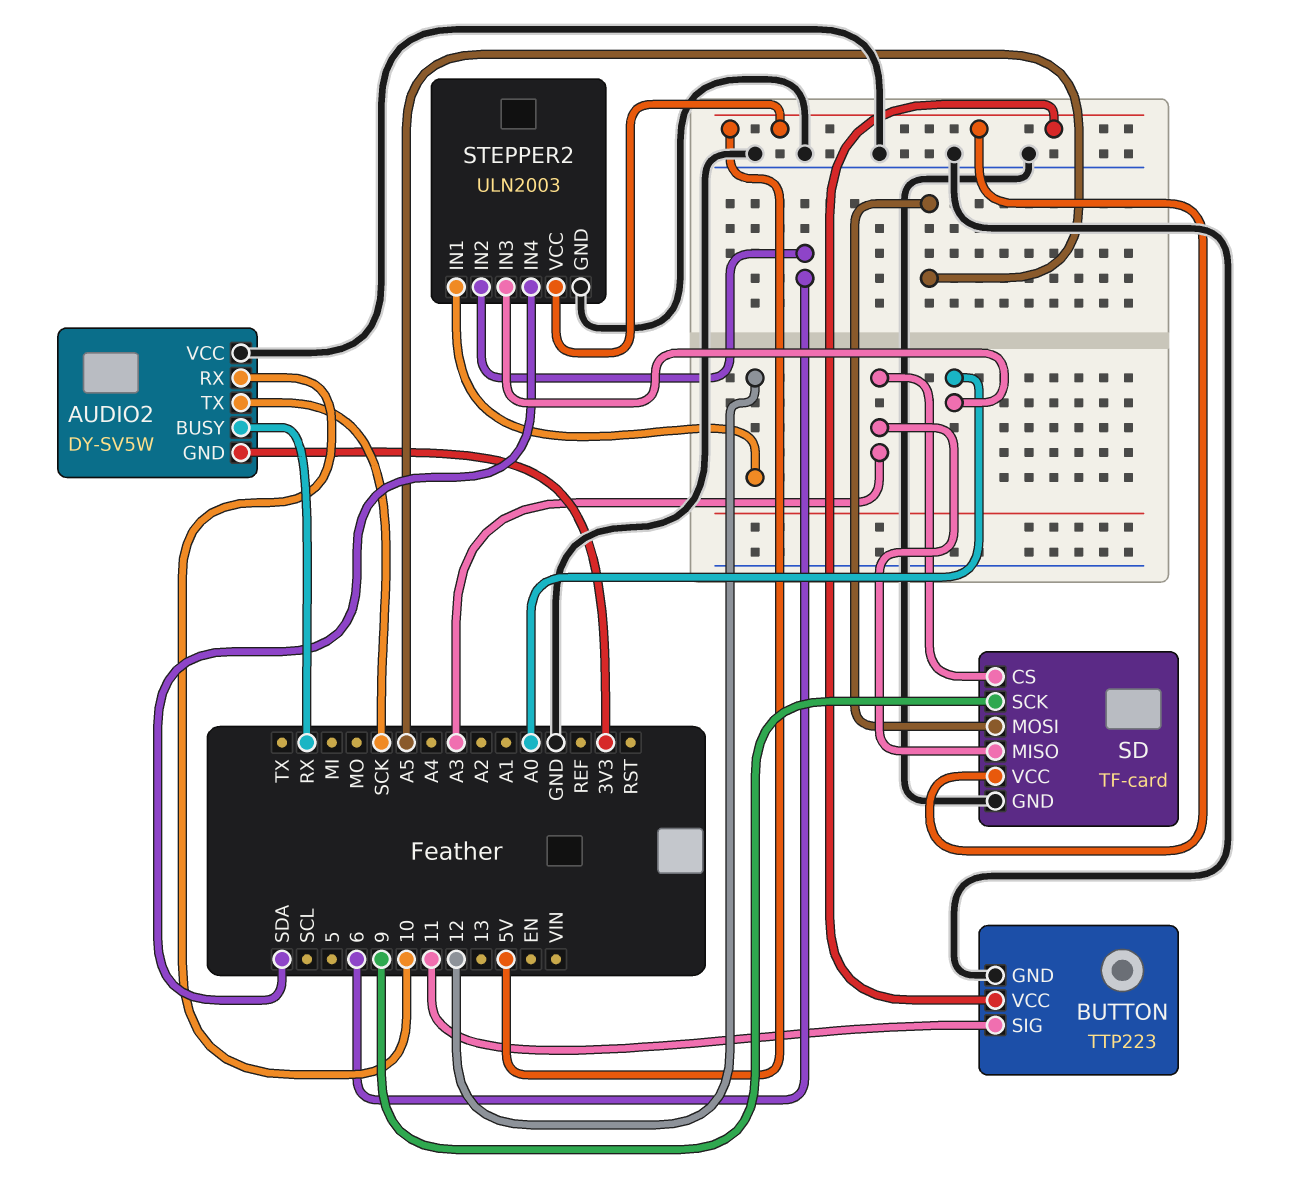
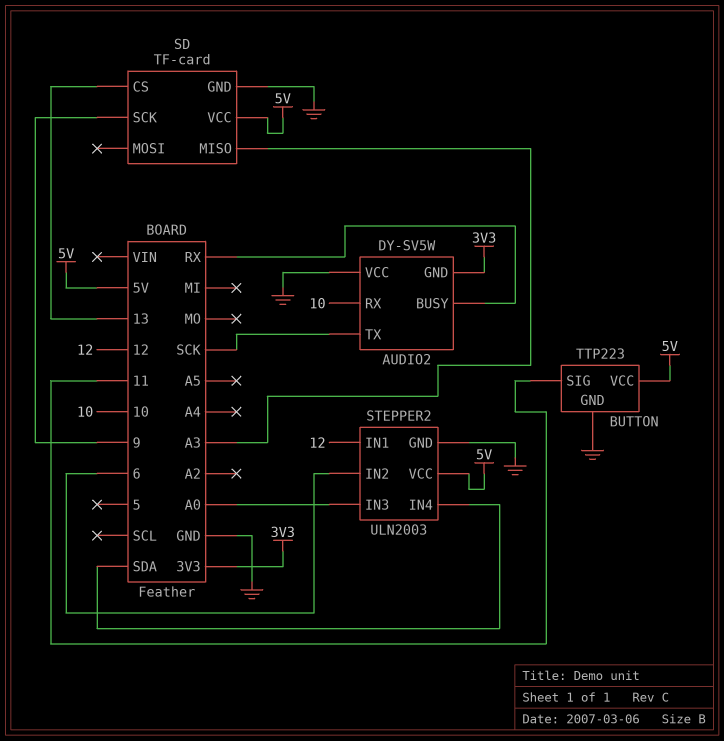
SD pin CS: A3 -> 13
SD pin MOSI: A5 -> none

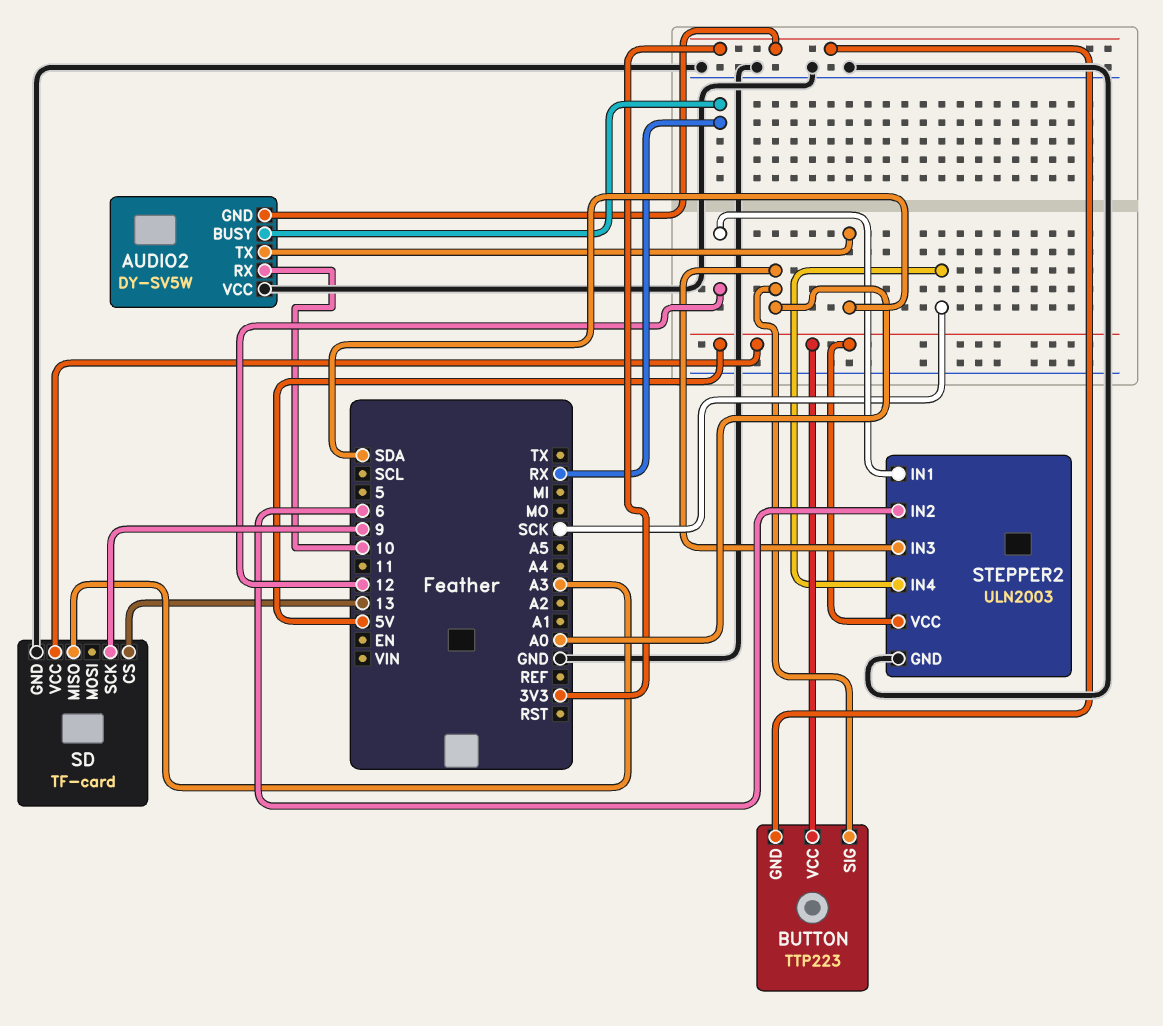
AUDIO2 pin TX: SCK -> SDA
BUTTON pin GND: GND -> 3V3
BUTTON pin SIG: 11 -> A0
STEPPER2 pin IN4: SDA -> SCK

